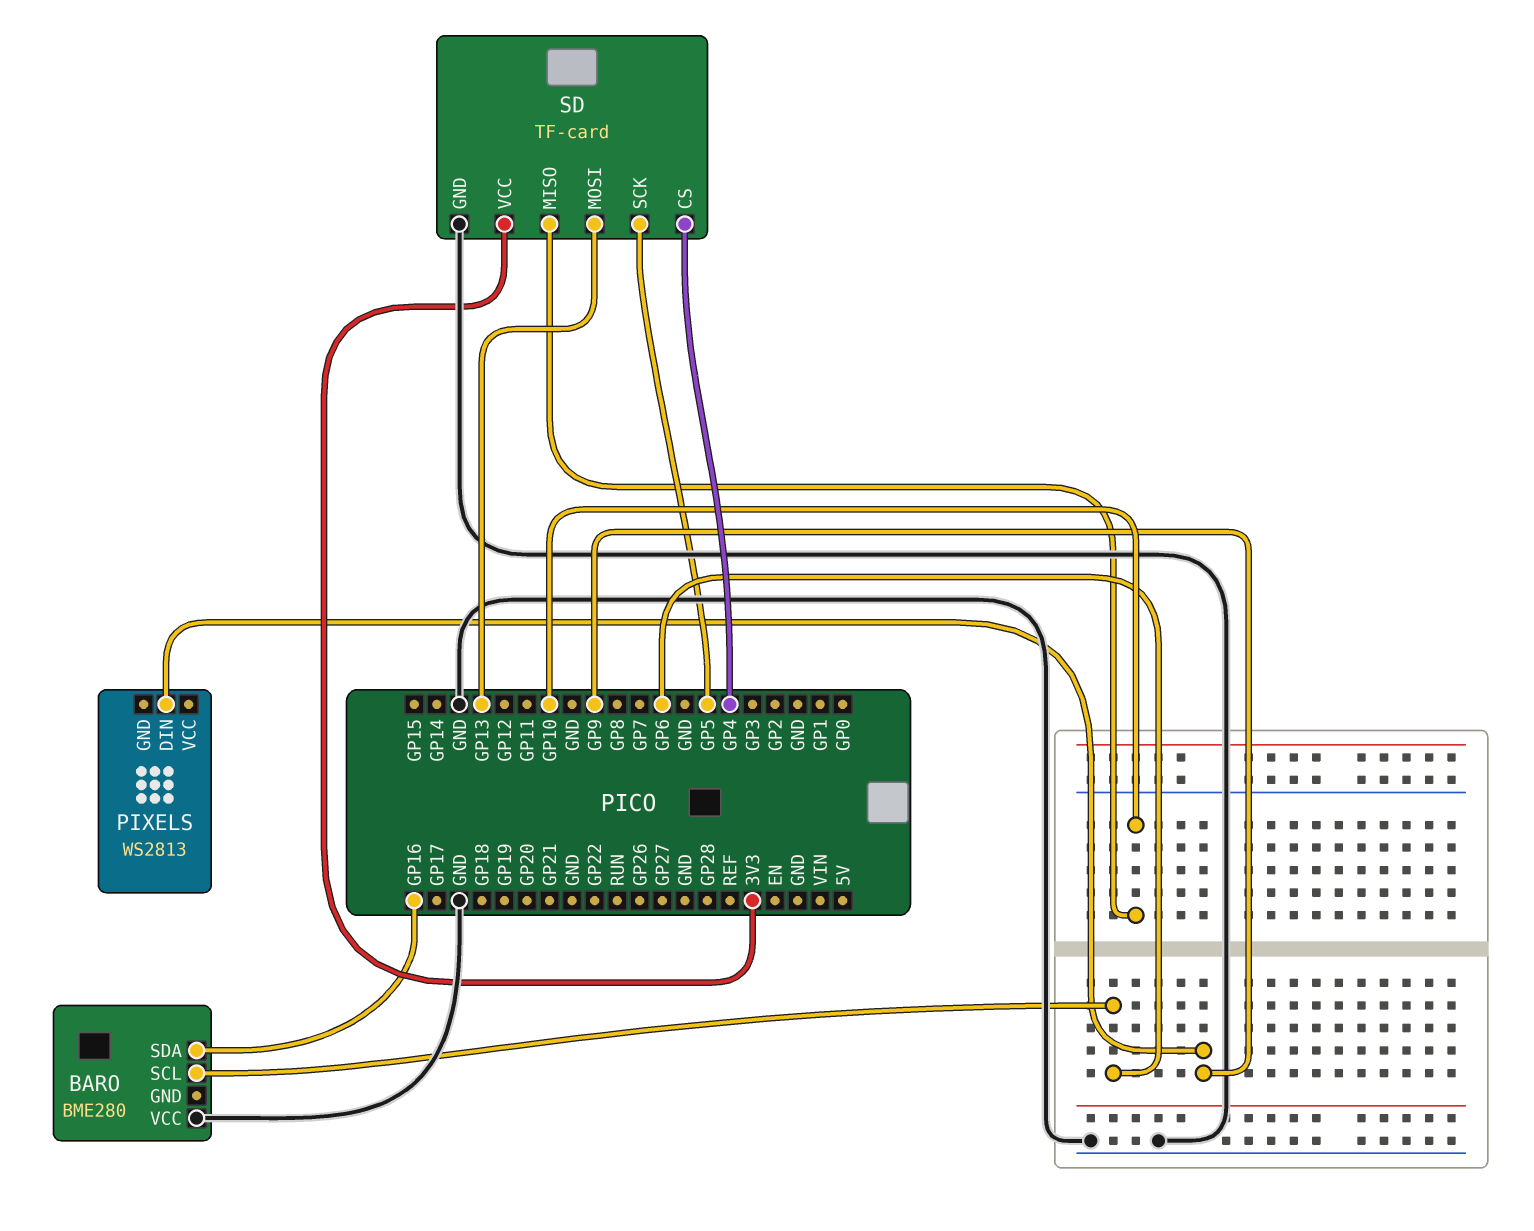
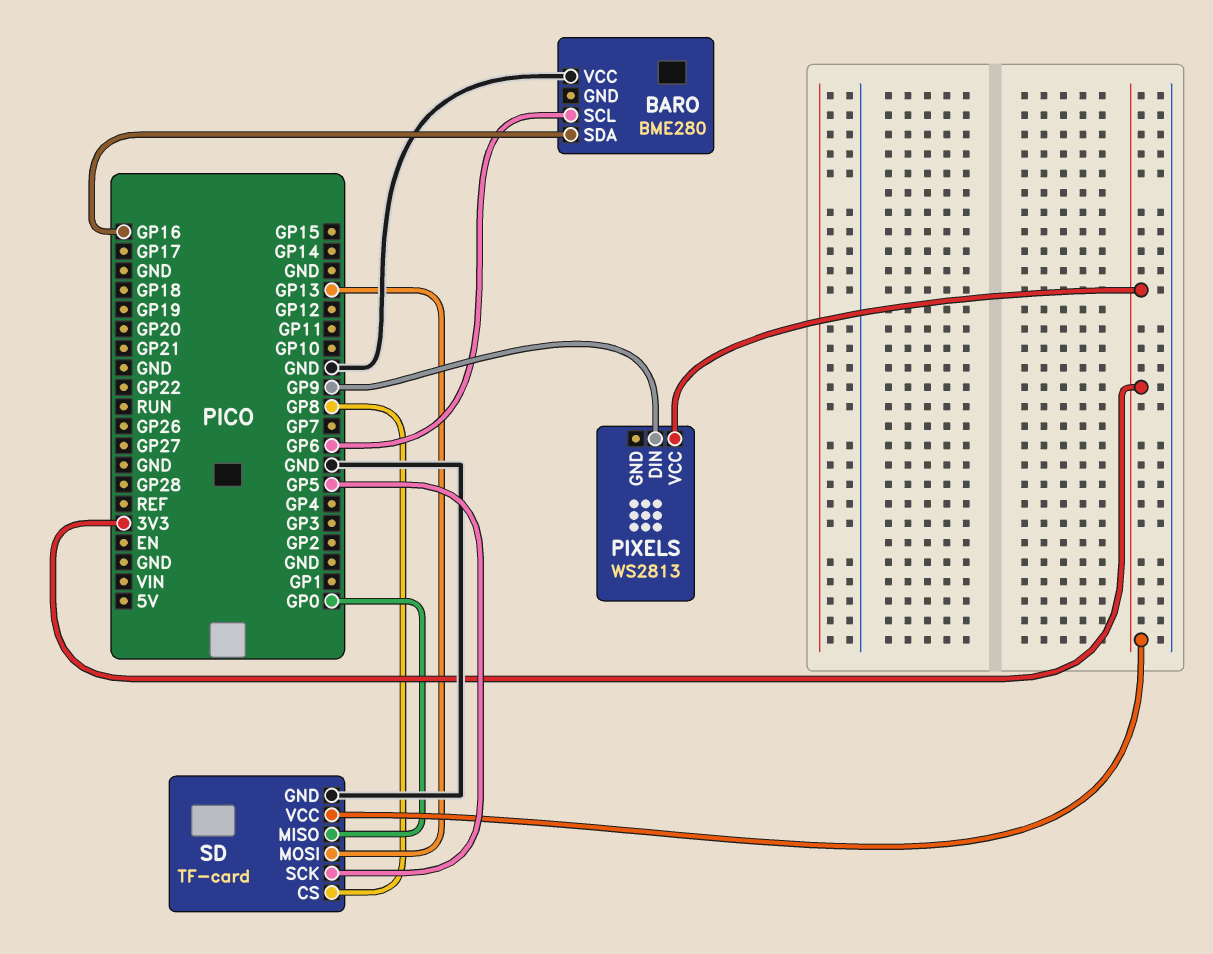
PIXELS pin VCC: none -> 3V3
SD pin CS: GP4 -> GP8
SD pin MISO: GP10 -> GP0

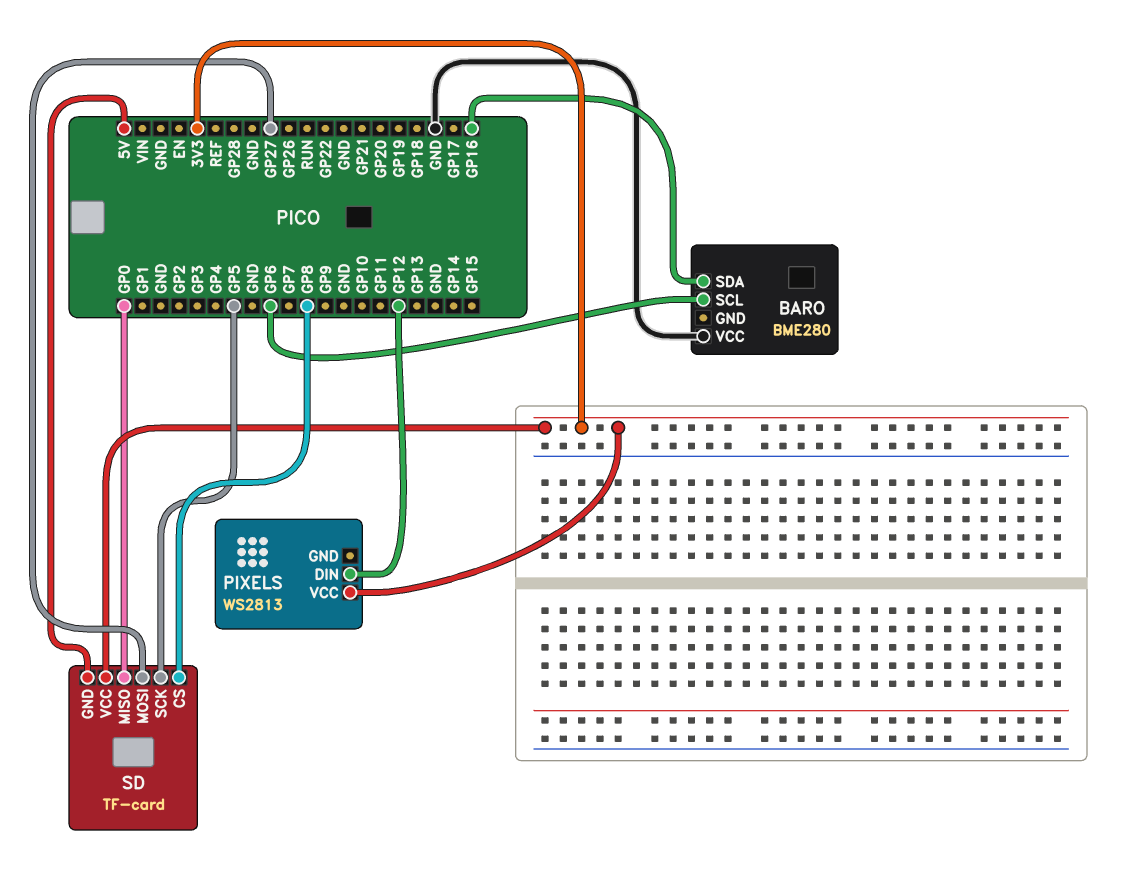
PIXELS pin DIN: GP9 -> GP12
SD pin GND: GND -> 5V
SD pin MOSI: GP13 -> GP27

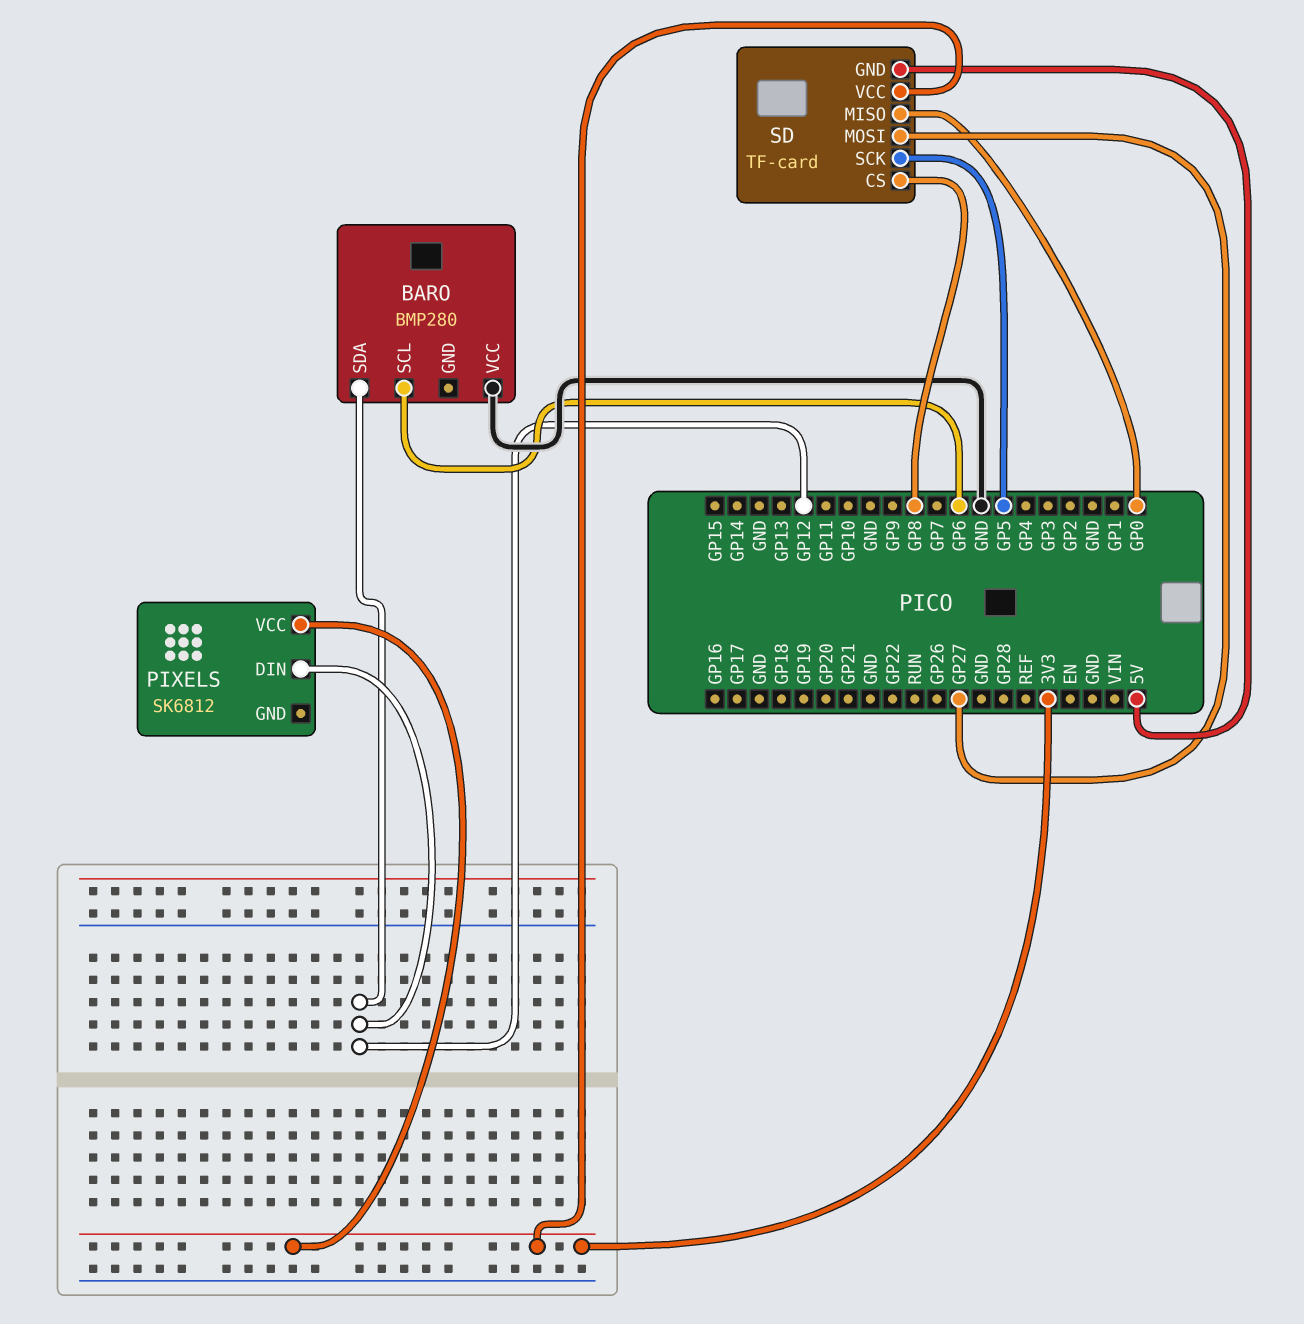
BARO: BME280 -> BMP280
BARO pin SDA: GP16 -> GP12
PIXELS: WS2813 -> SK6812

